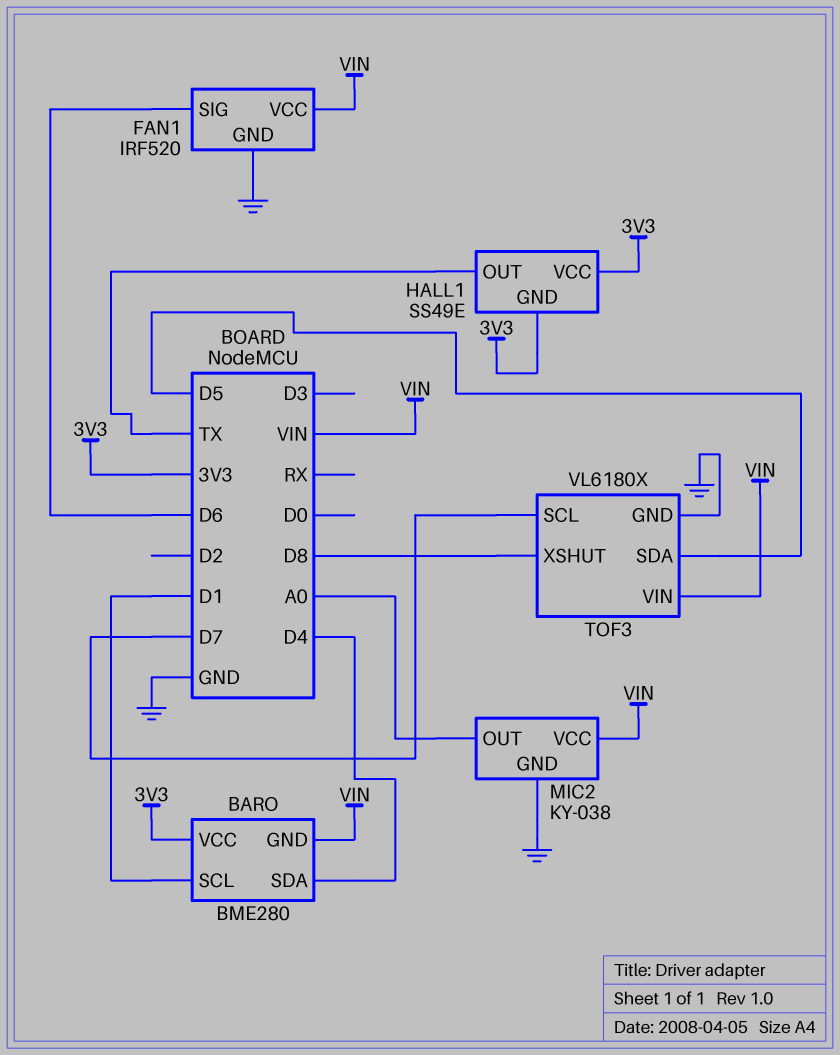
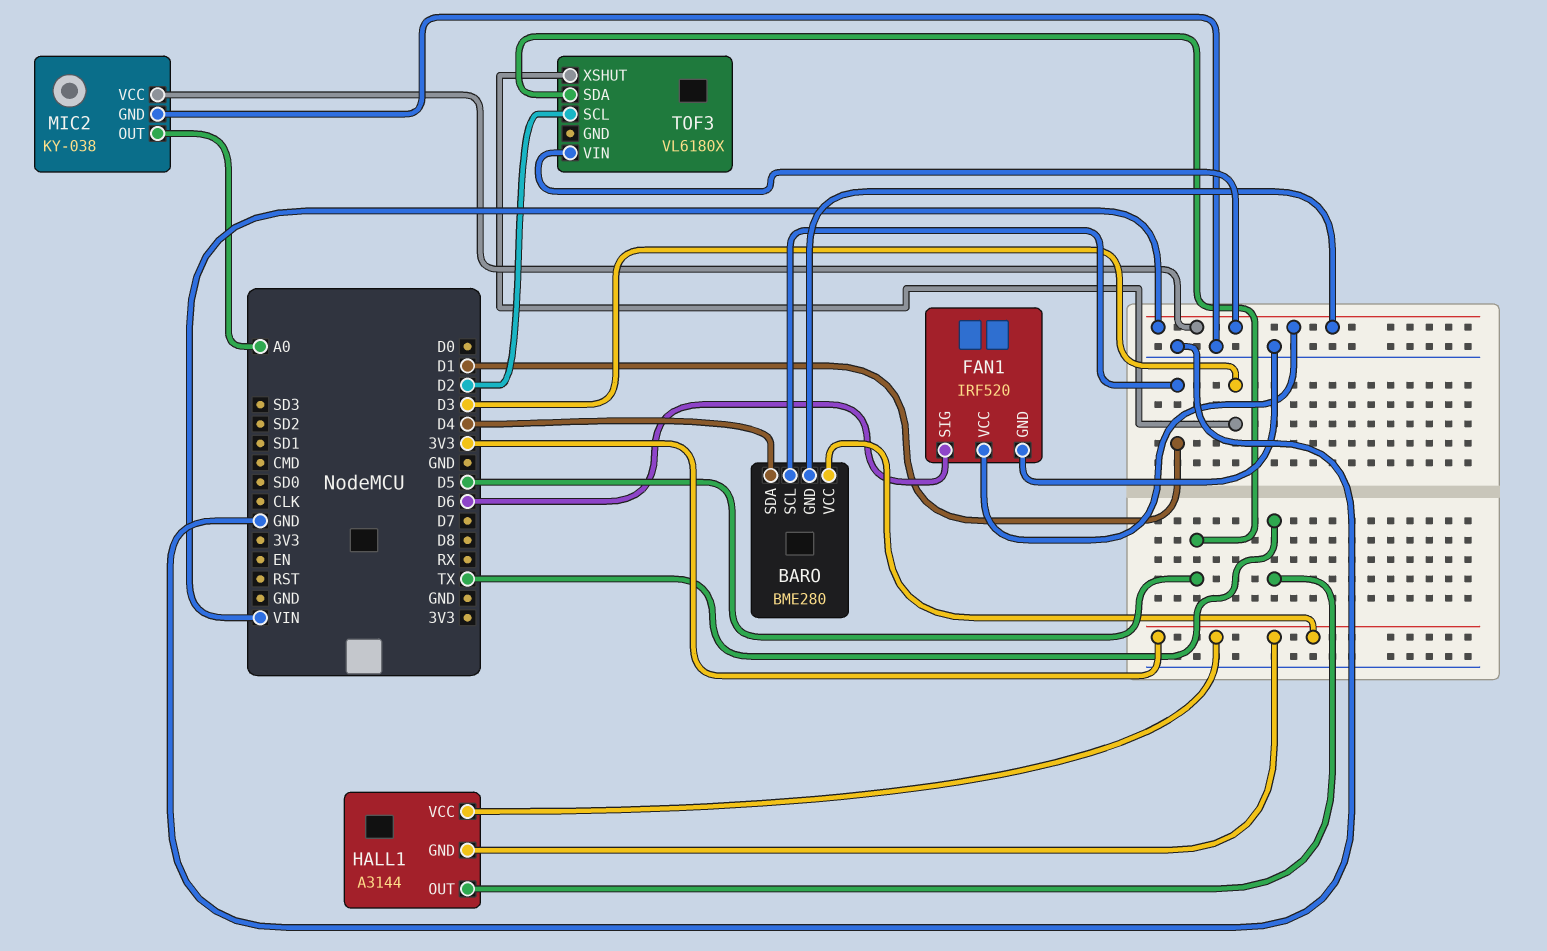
HALL1: SS49E -> A3144
TOF3 pin GND: GND -> none
TOF3 pin SCL: D7 -> D2
TOF3 pin XSHUT: D8 -> D3

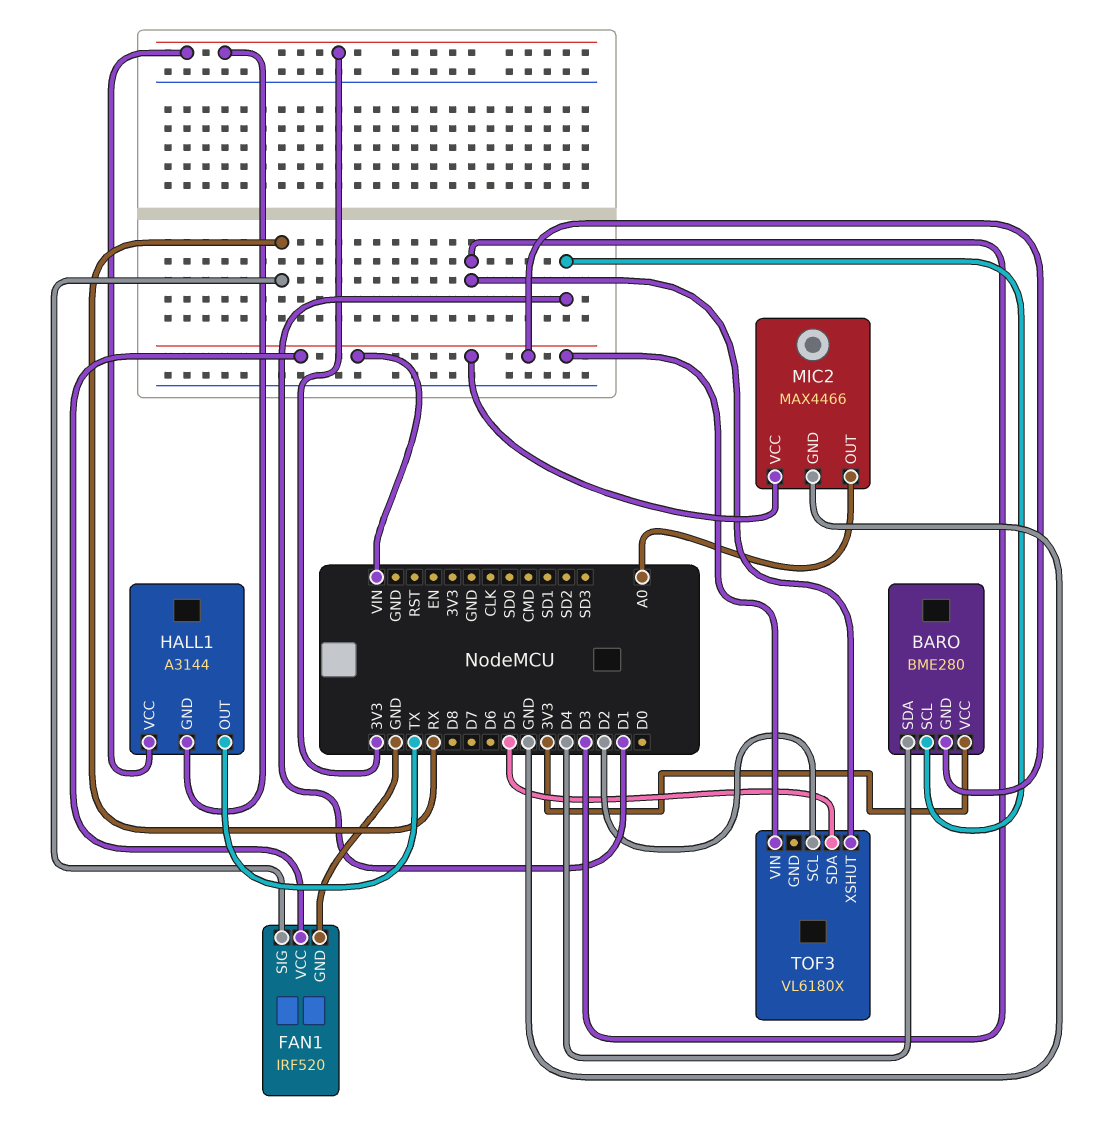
FAN1 pin SIG: D6 -> RX
MIC2: KY-038 -> MAX4466

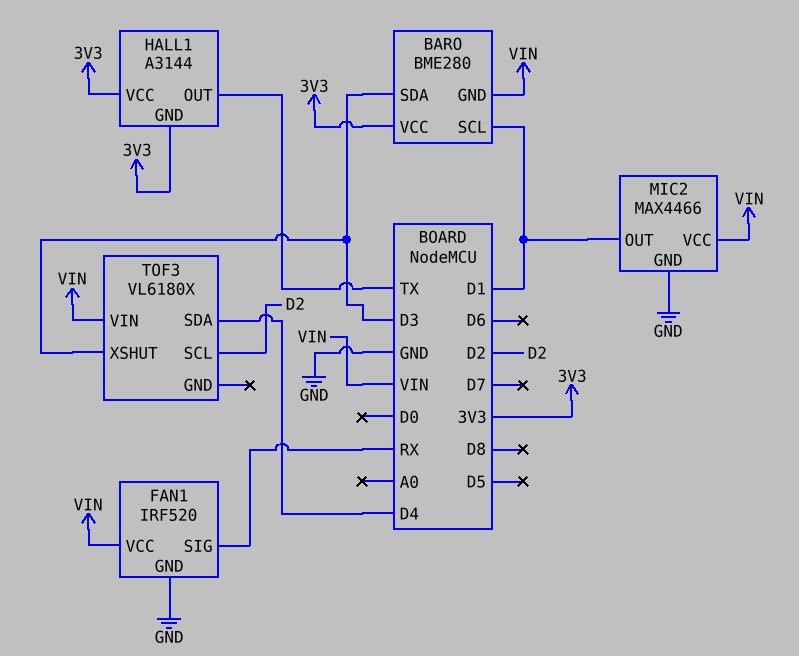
BARO pin SDA: D4 -> D3
MIC2 pin OUT: A0 -> D1
TOF3 pin SDA: D5 -> D4

